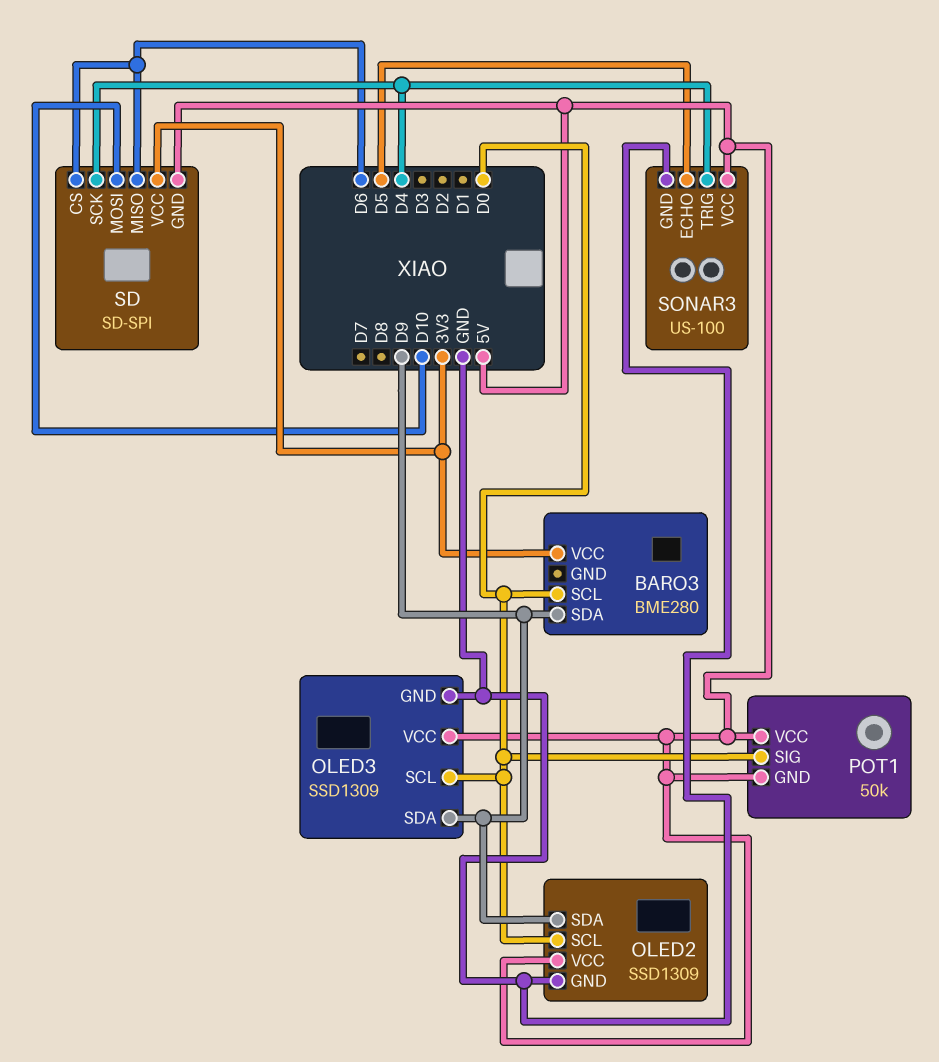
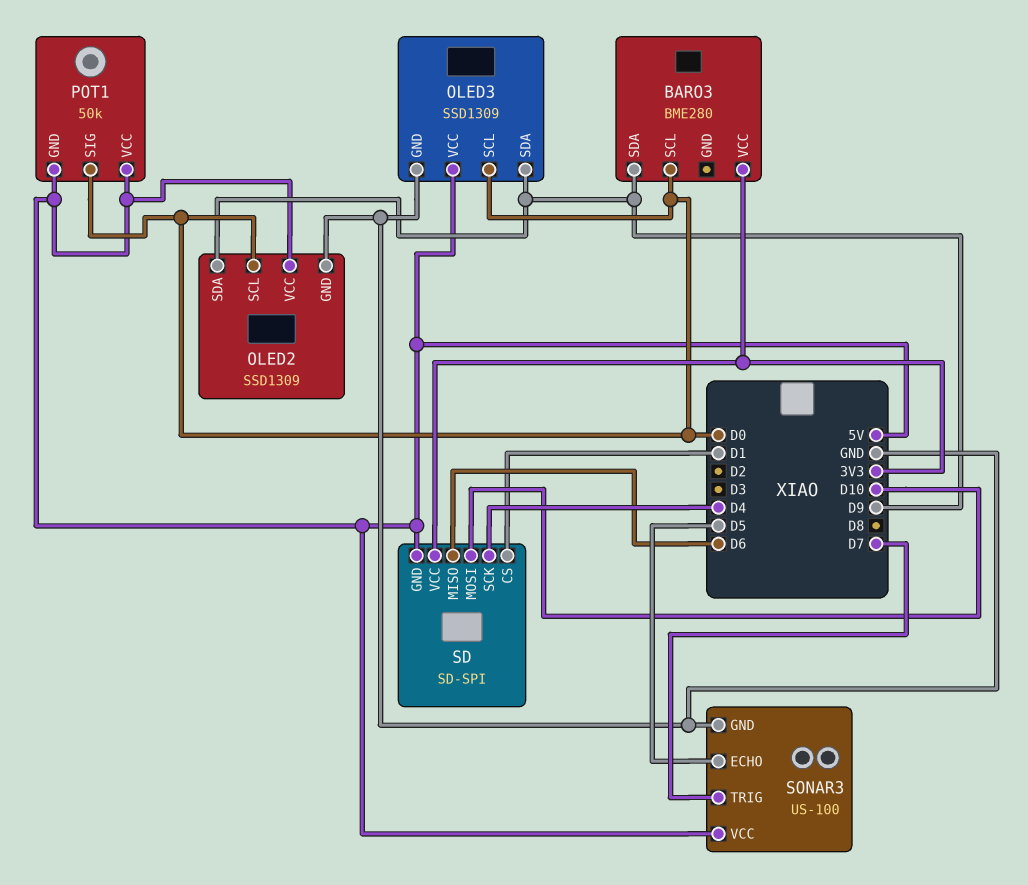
SD pin CS: D6 -> D1
SONAR3 pin TRIG: D4 -> D7

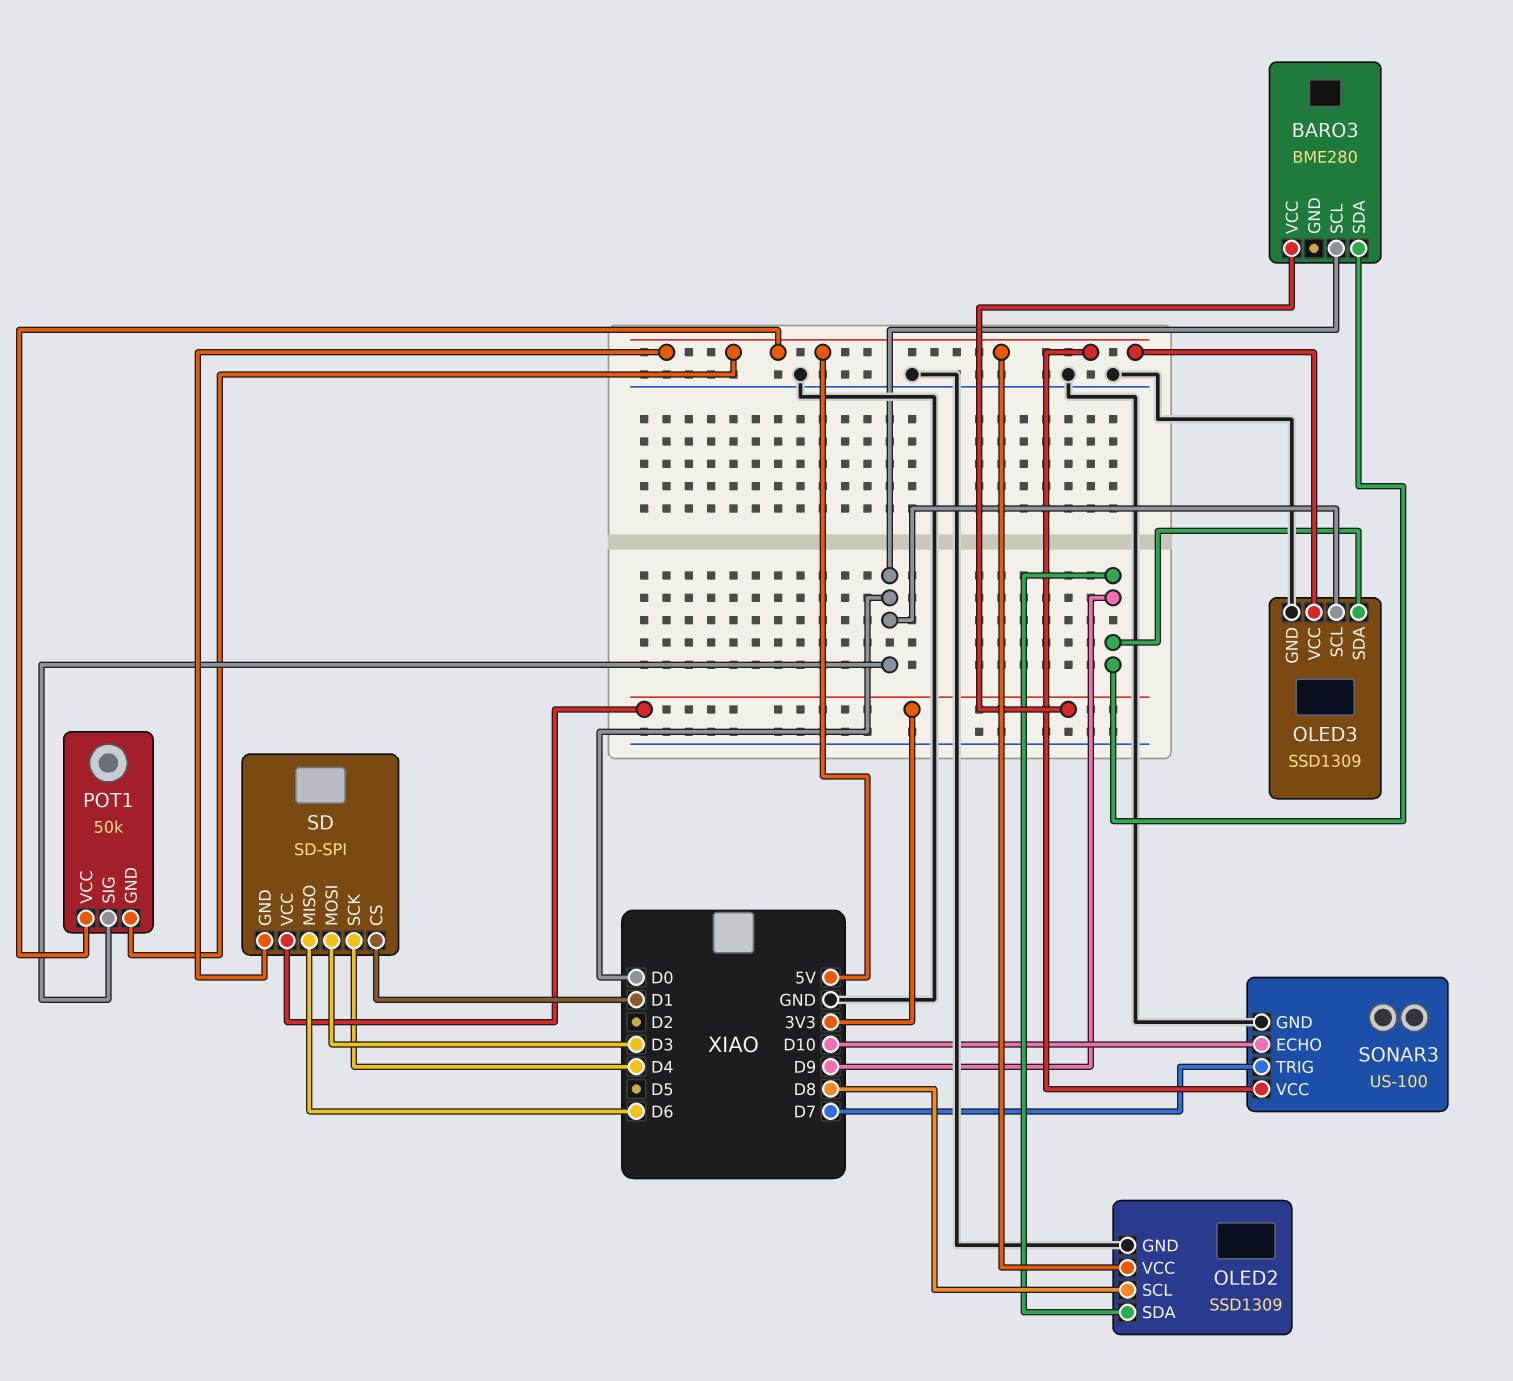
OLED2 pin SCL: D0 -> D8
SD pin MOSI: D10 -> D3
SONAR3 pin ECHO: D5 -> D10

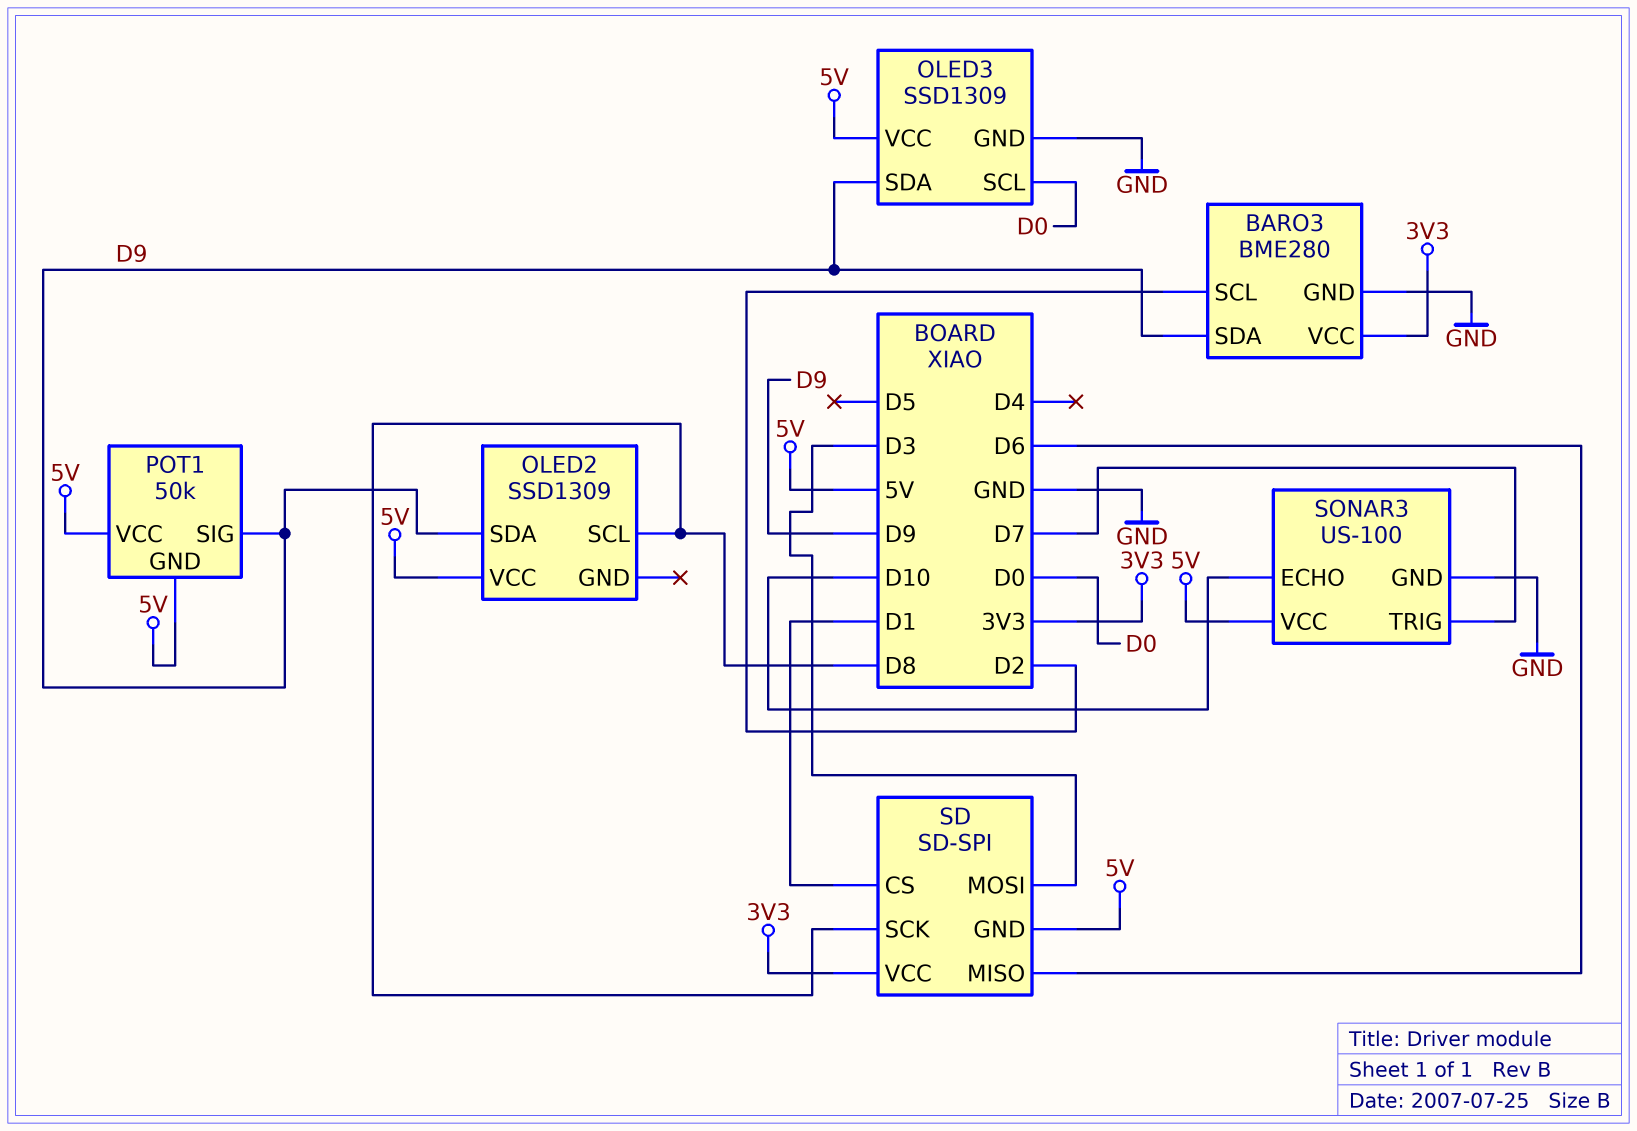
BARO3 pin GND: none -> GND
BARO3 pin SCL: D0 -> D2
OLED2 pin GND: GND -> none
POT1 pin SIG: D0 -> D9
SD pin SCK: D4 -> D8

